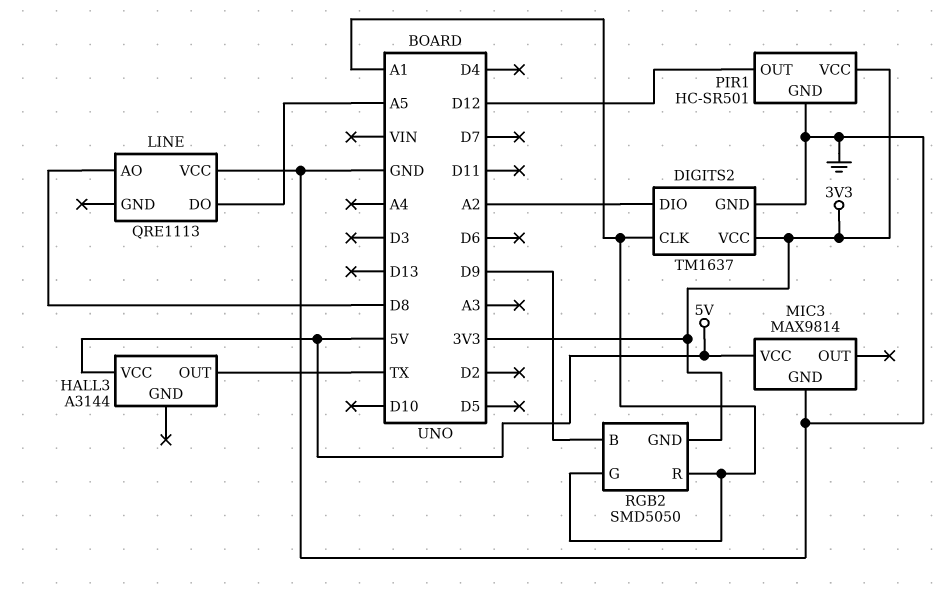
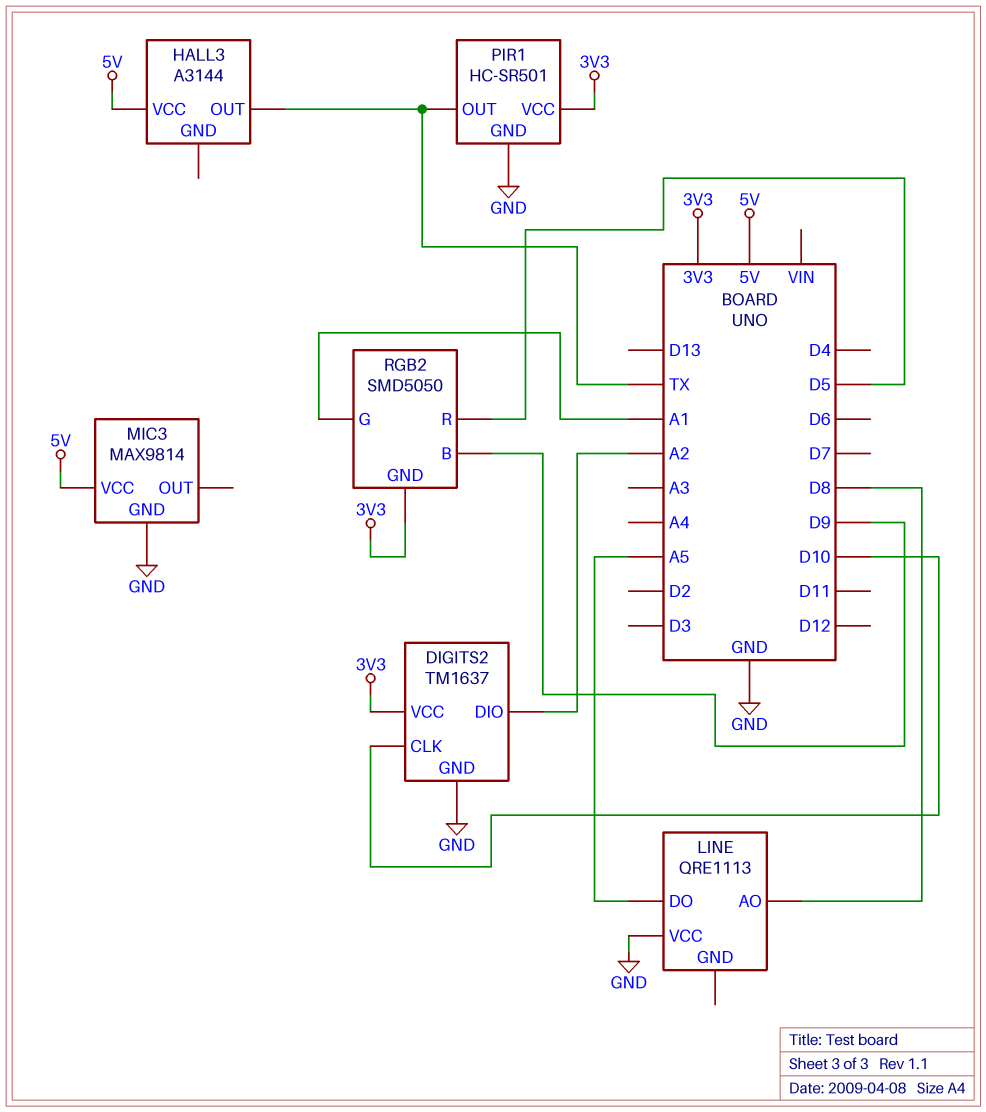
DIGITS2 pin CLK: A1 -> D10
PIR1 pin OUT: D12 -> TX
RGB2 pin R: A1 -> D5

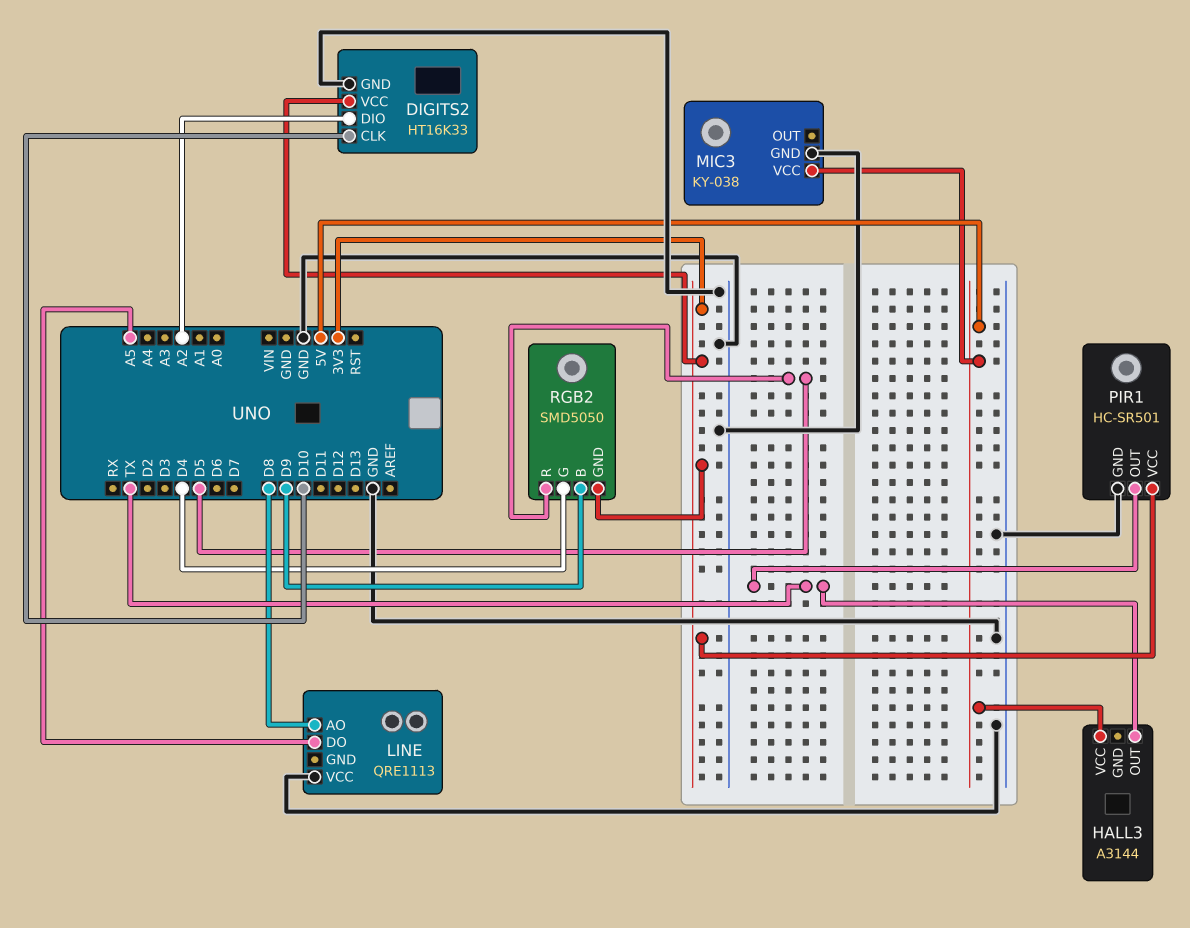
DIGITS2: TM1637 -> HT16K33
MIC3: MAX9814 -> KY-038
RGB2 pin G: A1 -> D4

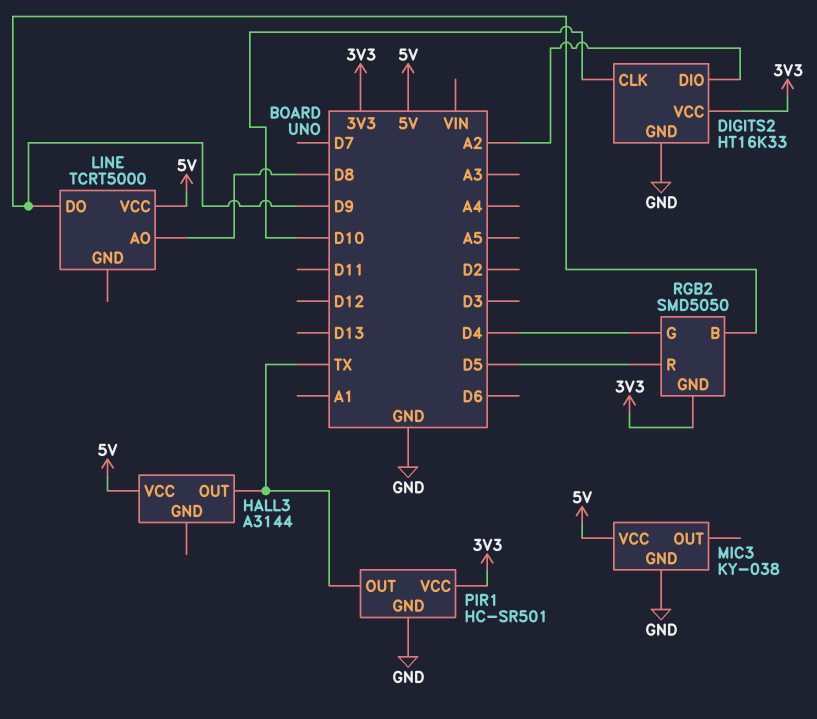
LINE: QRE1113 -> TCRT5000
LINE pin DO: A5 -> D9
LINE pin VCC: GND -> 5V

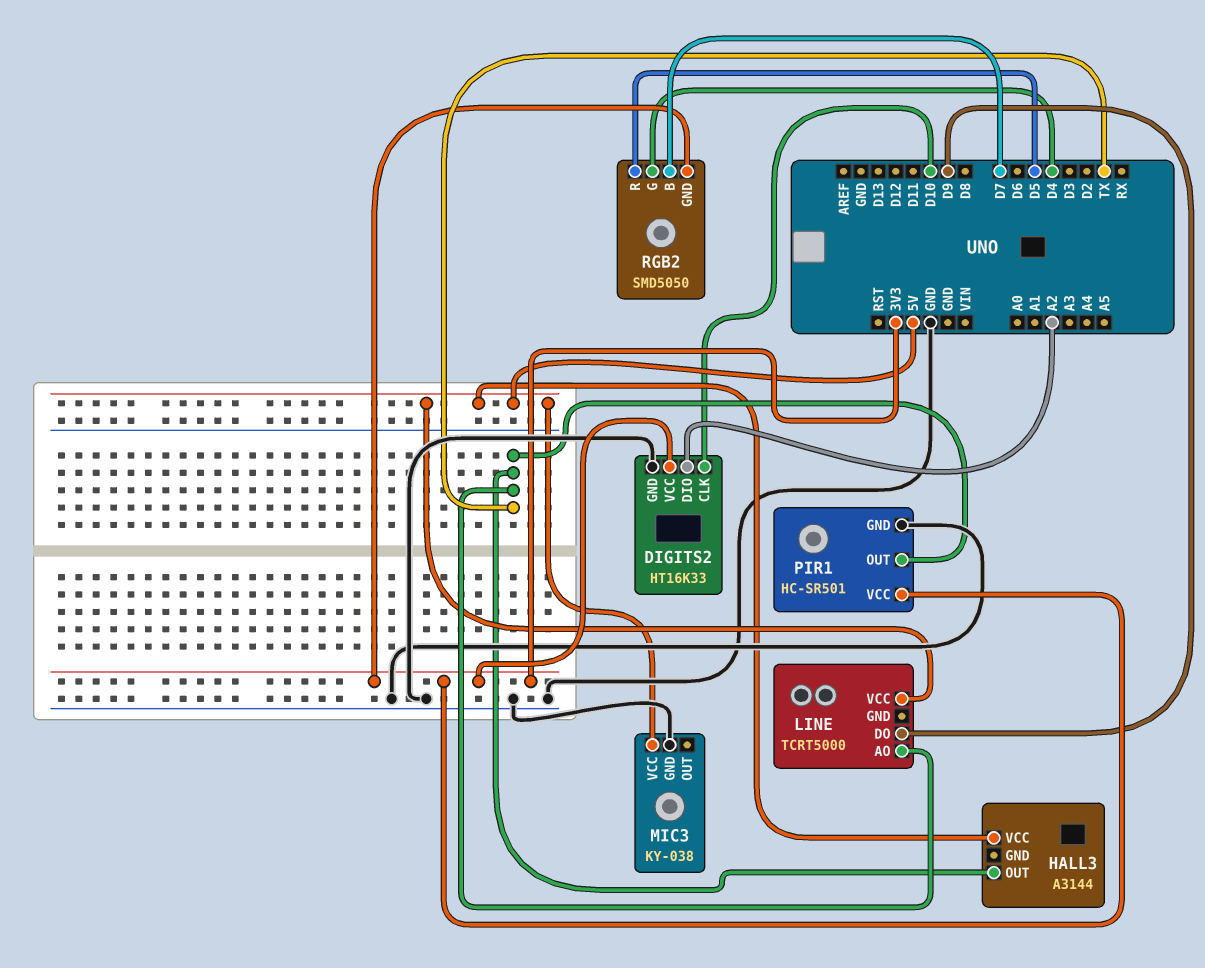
LINE pin AO: D8 -> TX
RGB2 pin B: D9 -> D7

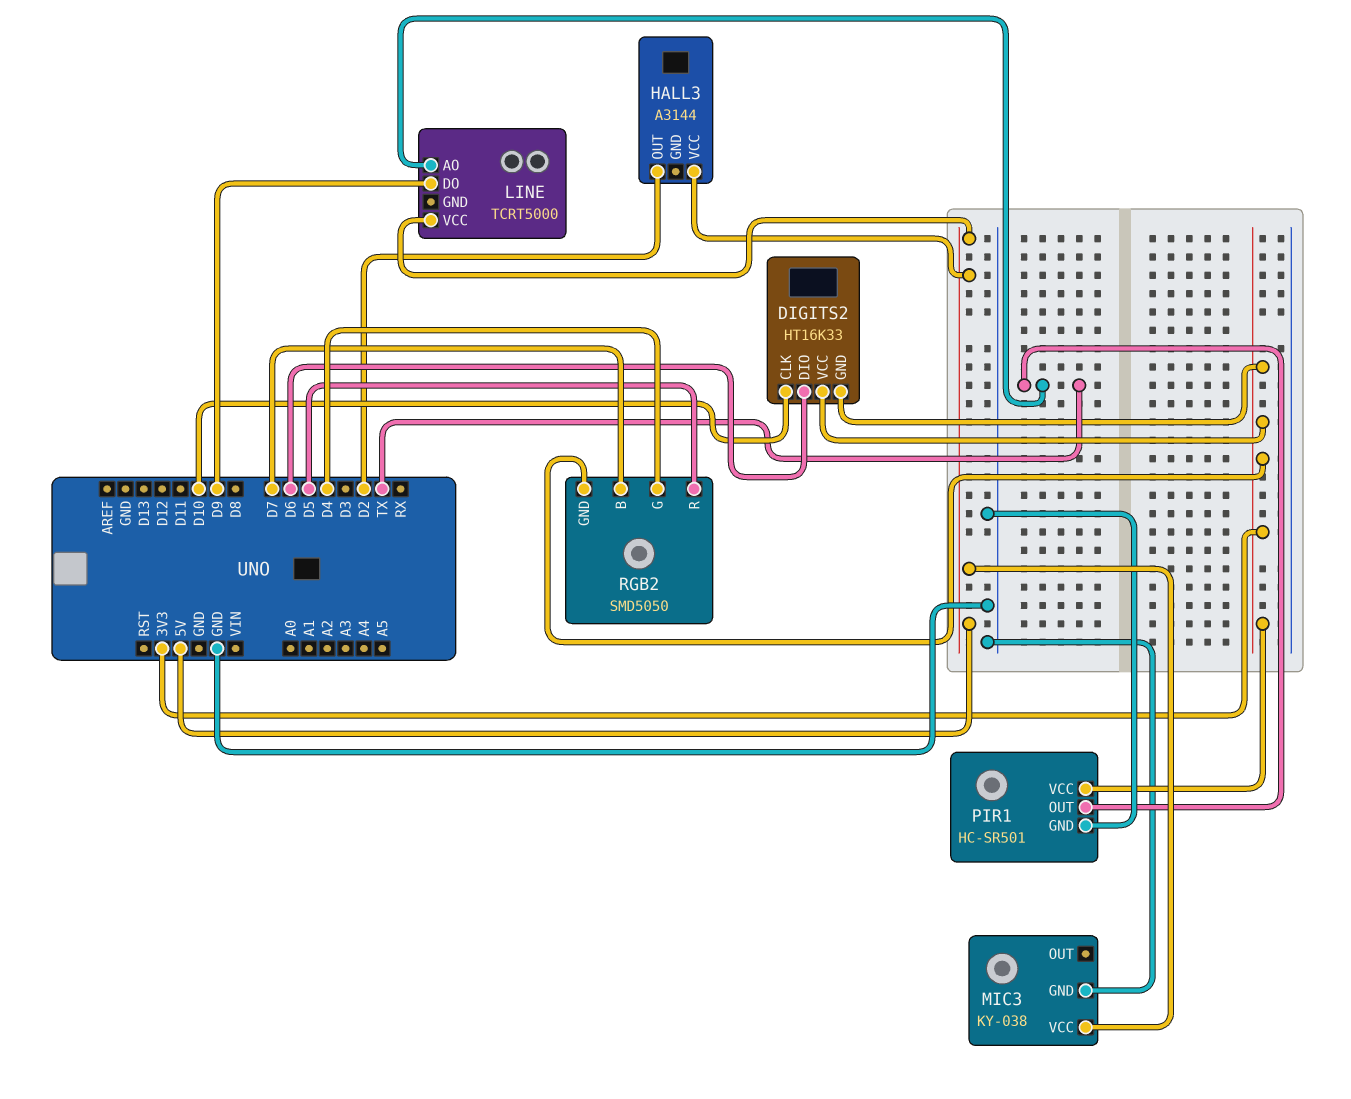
DIGITS2 pin DIO: A2 -> D6
DIGITS2 pin GND: GND -> 3V3
HALL3 pin OUT: TX -> D2

